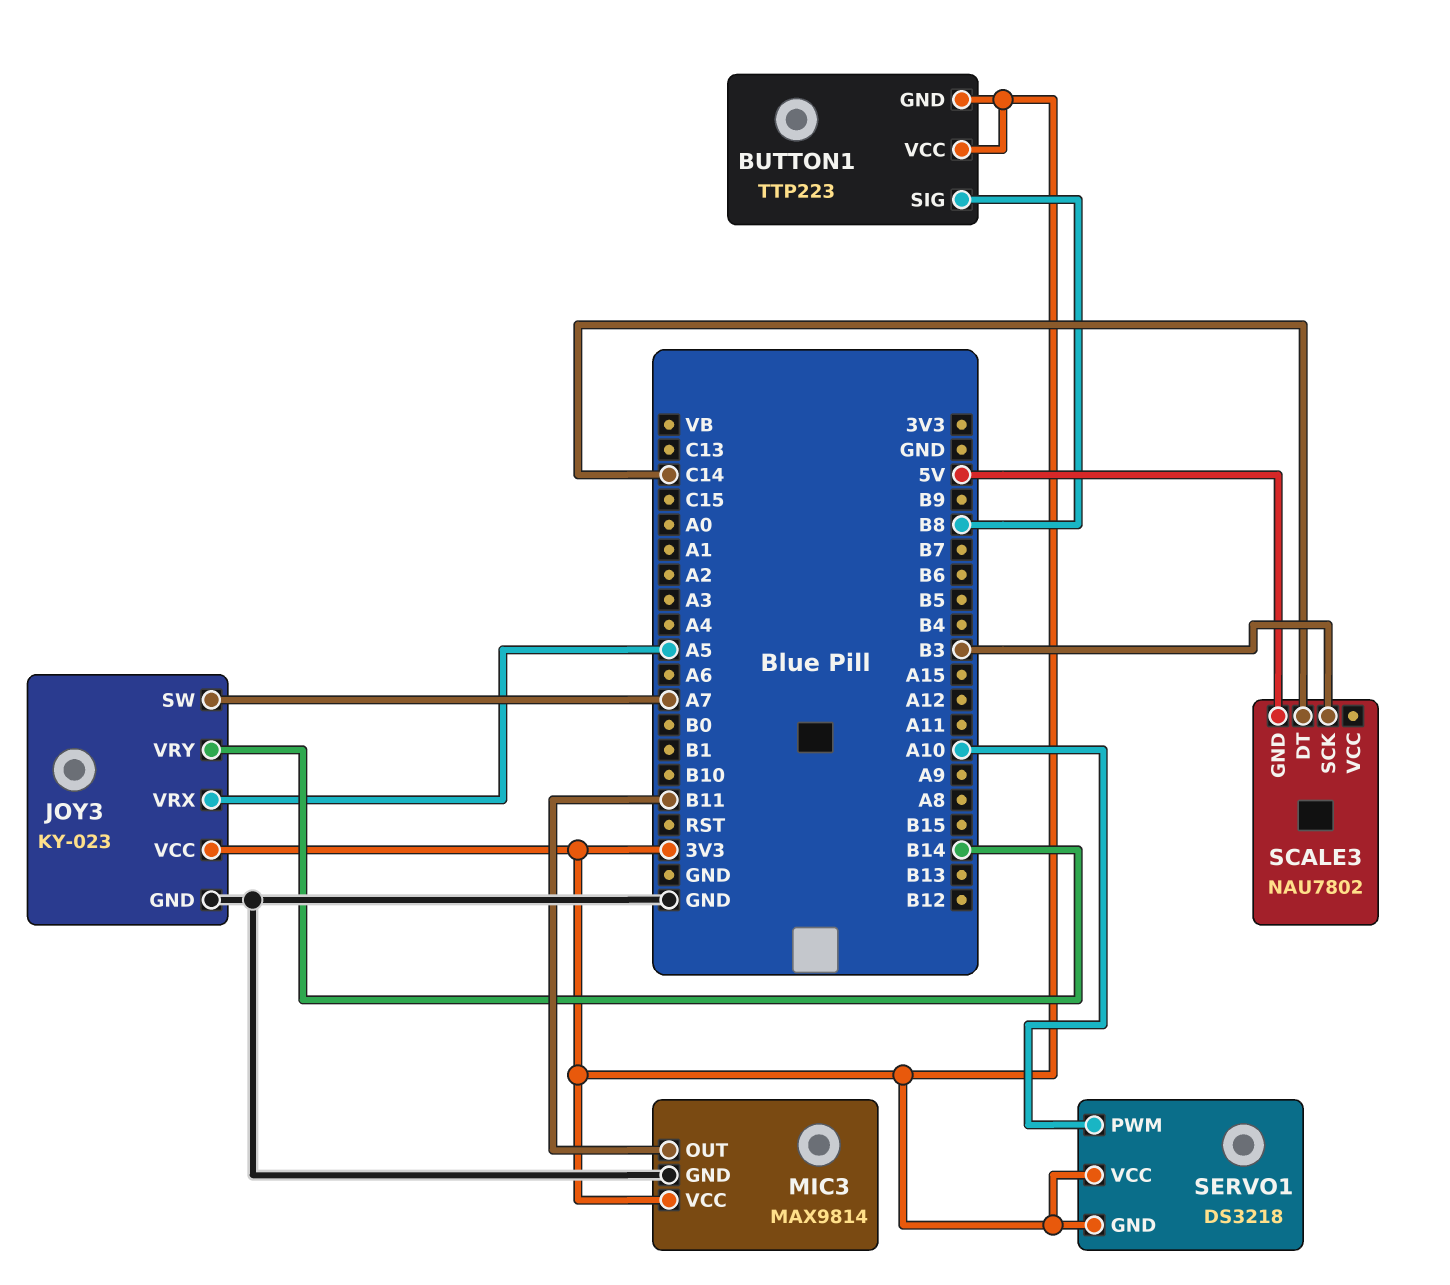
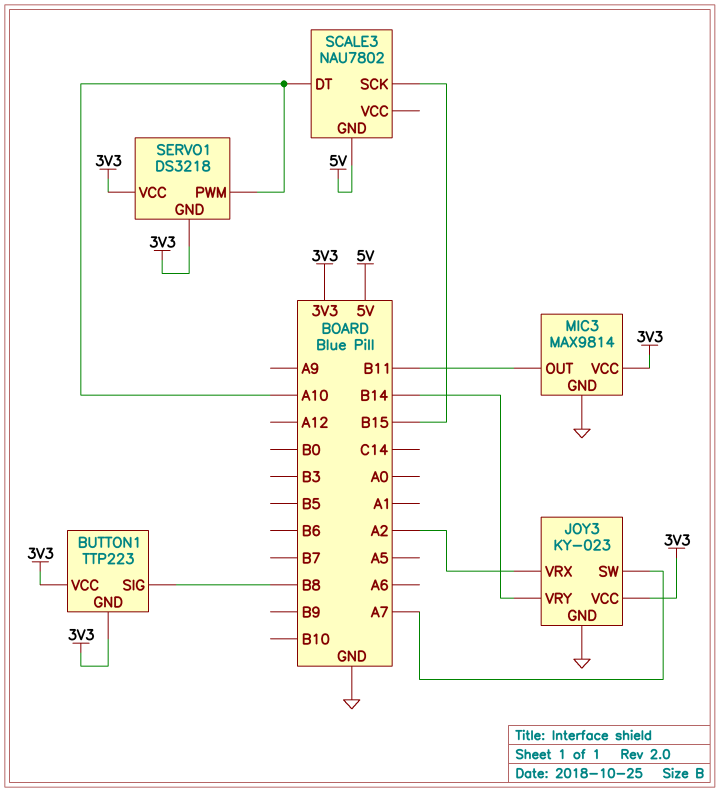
JOY3 pin VRX: A5 -> A2
SCALE3 pin DT: C14 -> A10
SCALE3 pin SCK: B3 -> B15

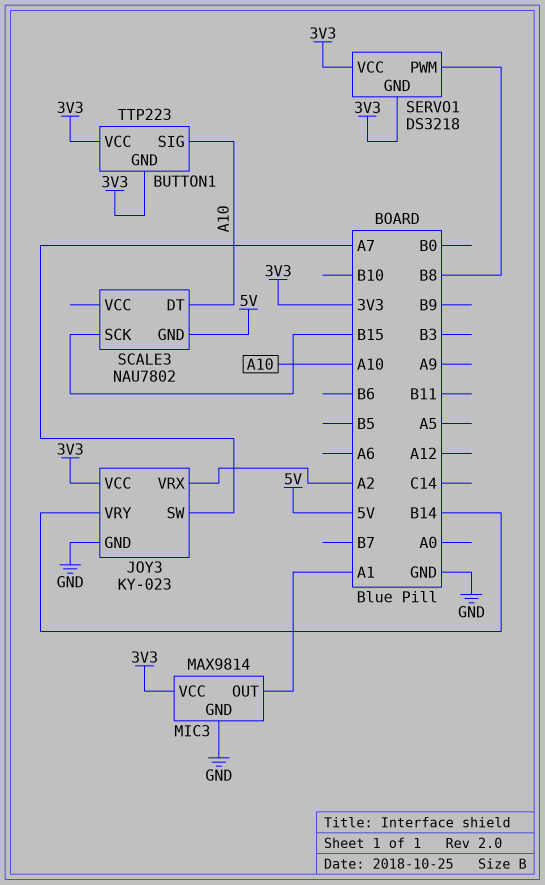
BUTTON1 pin SIG: B8 -> A10
MIC3 pin OUT: B11 -> A1
SERVO1 pin PWM: A10 -> B8

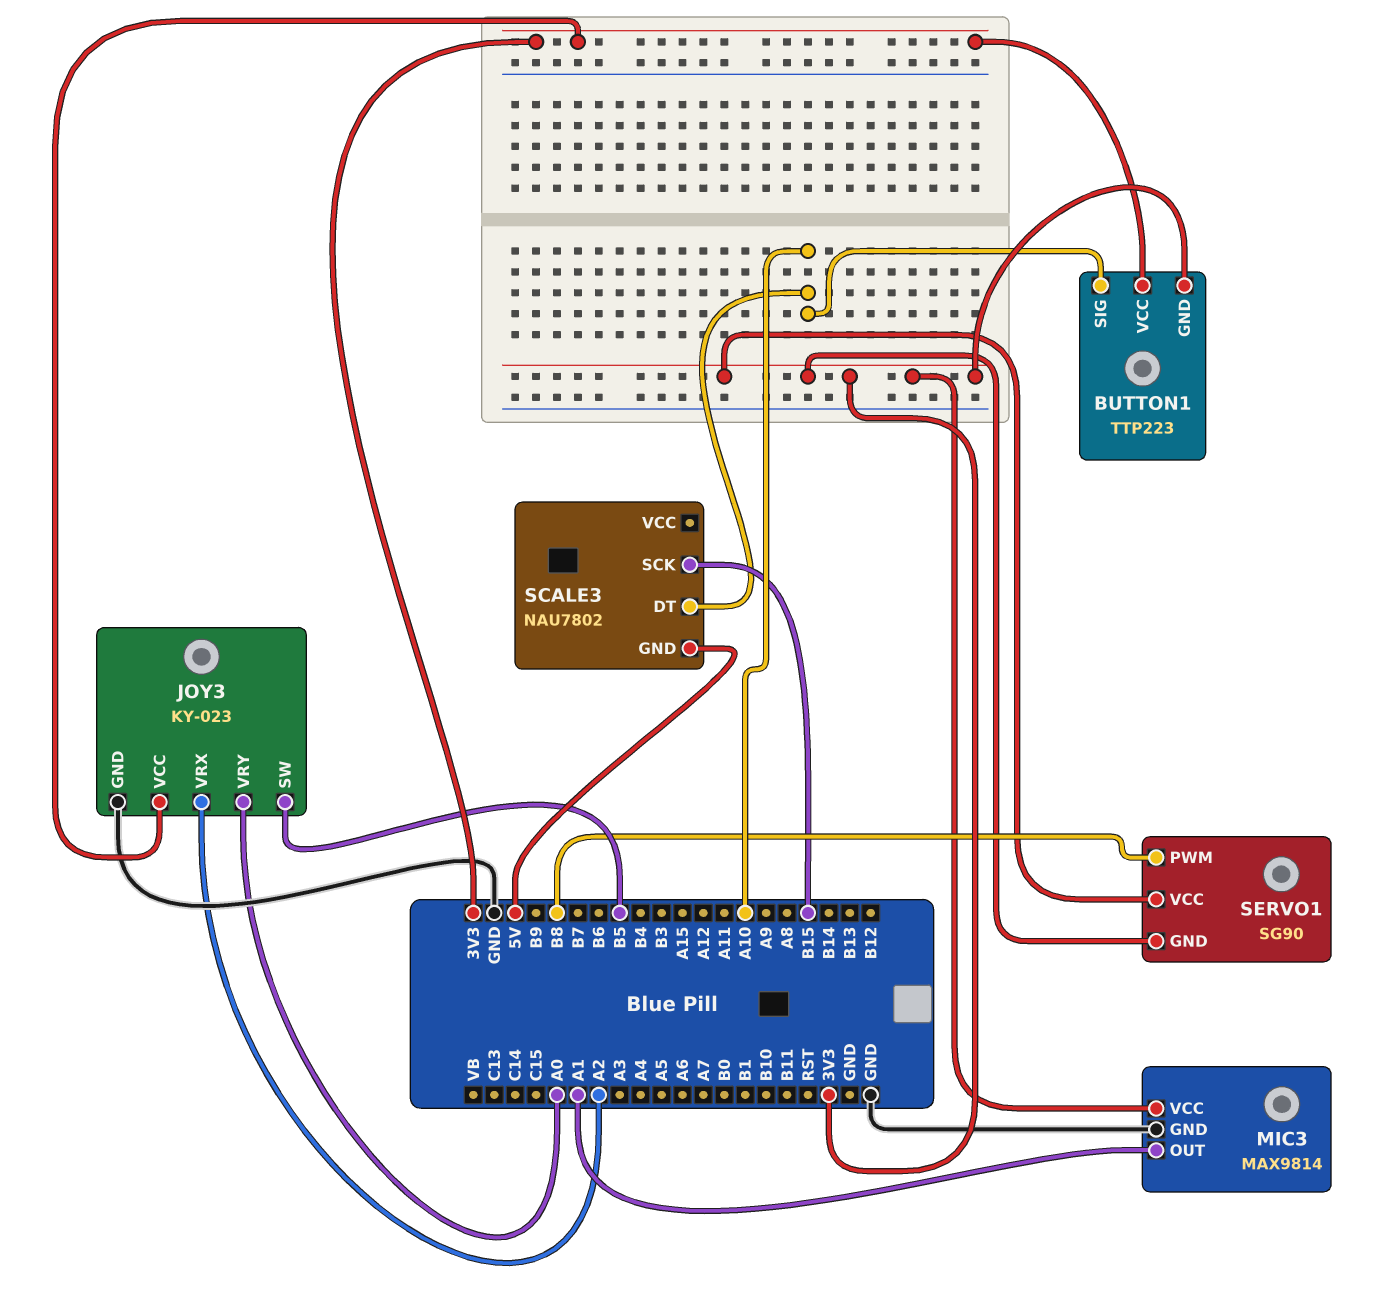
JOY3 pin SW: A7 -> B5
JOY3 pin VRY: B14 -> A0
SERVO1: DS3218 -> SG90

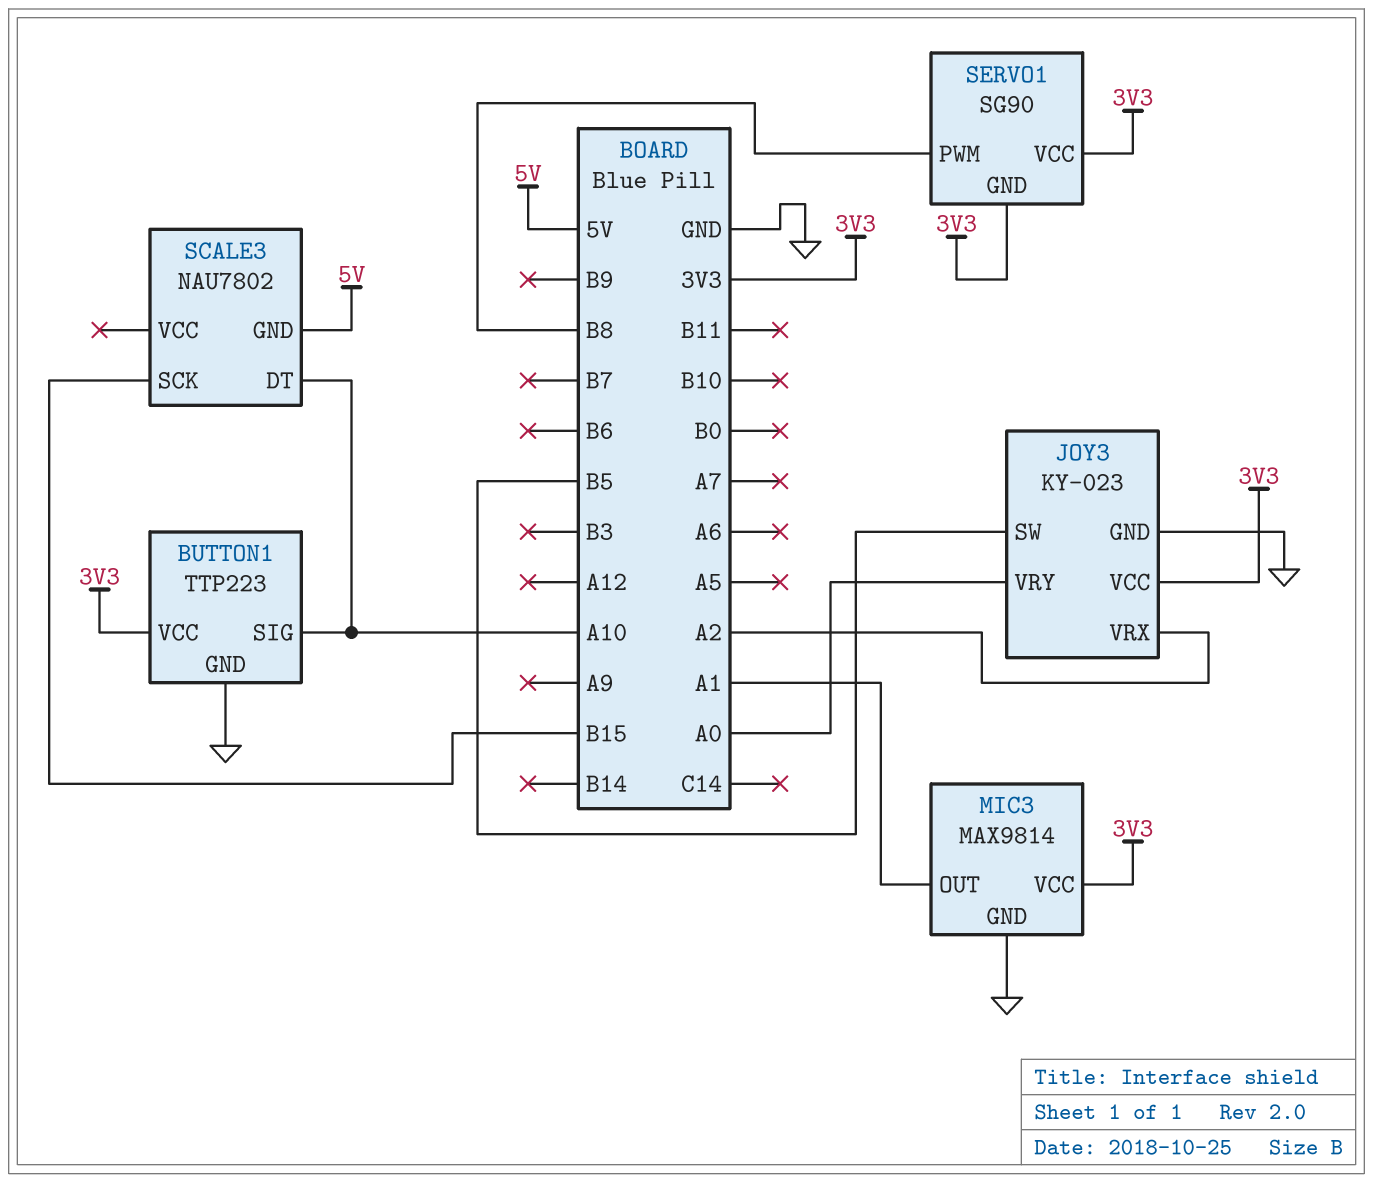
BUTTON1 pin GND: 3V3 -> GND

